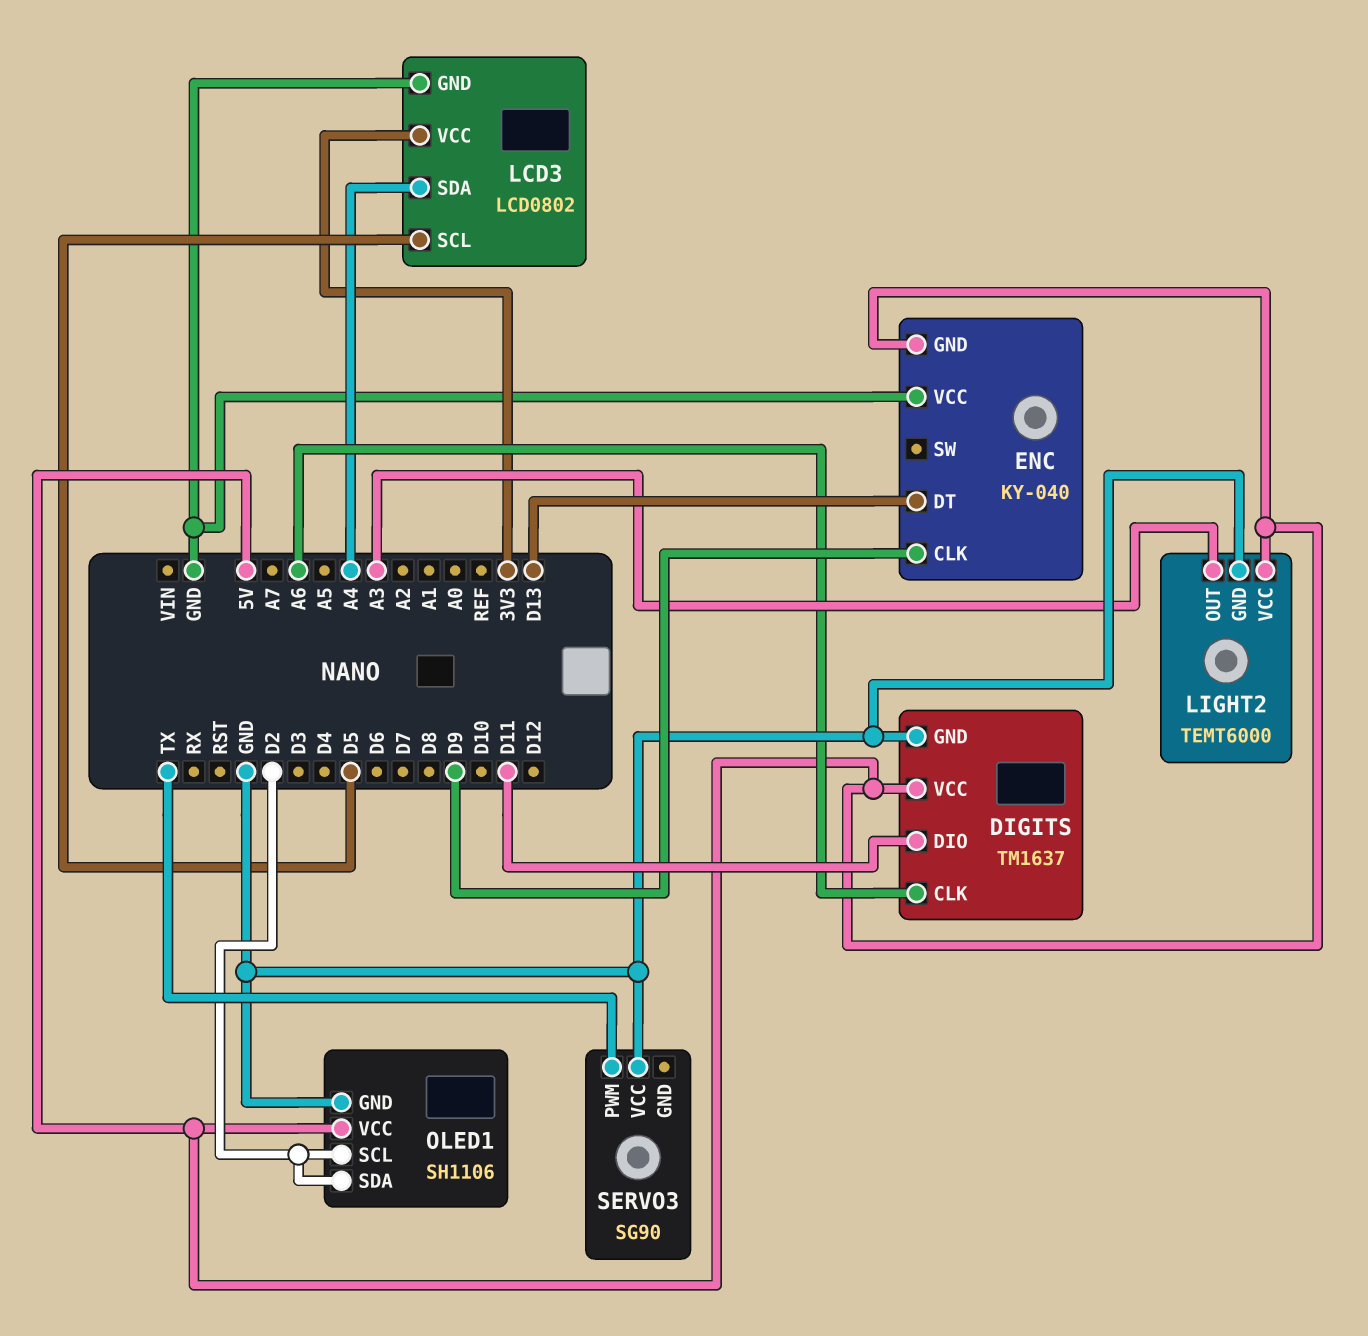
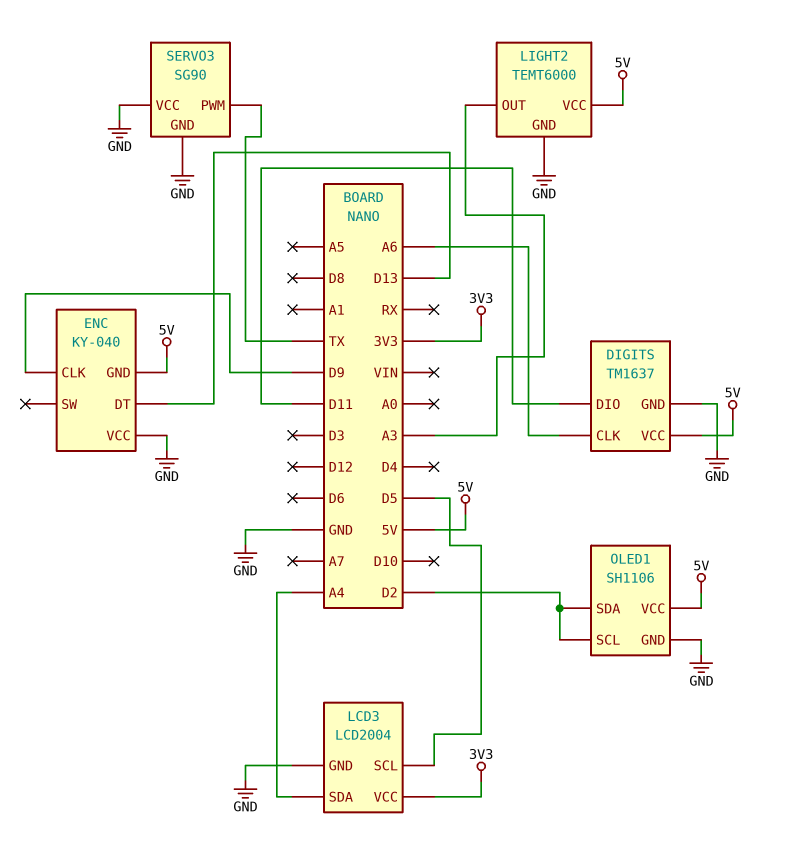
LCD3: LCD0802 -> LCD2004
SERVO3 pin GND: none -> GND

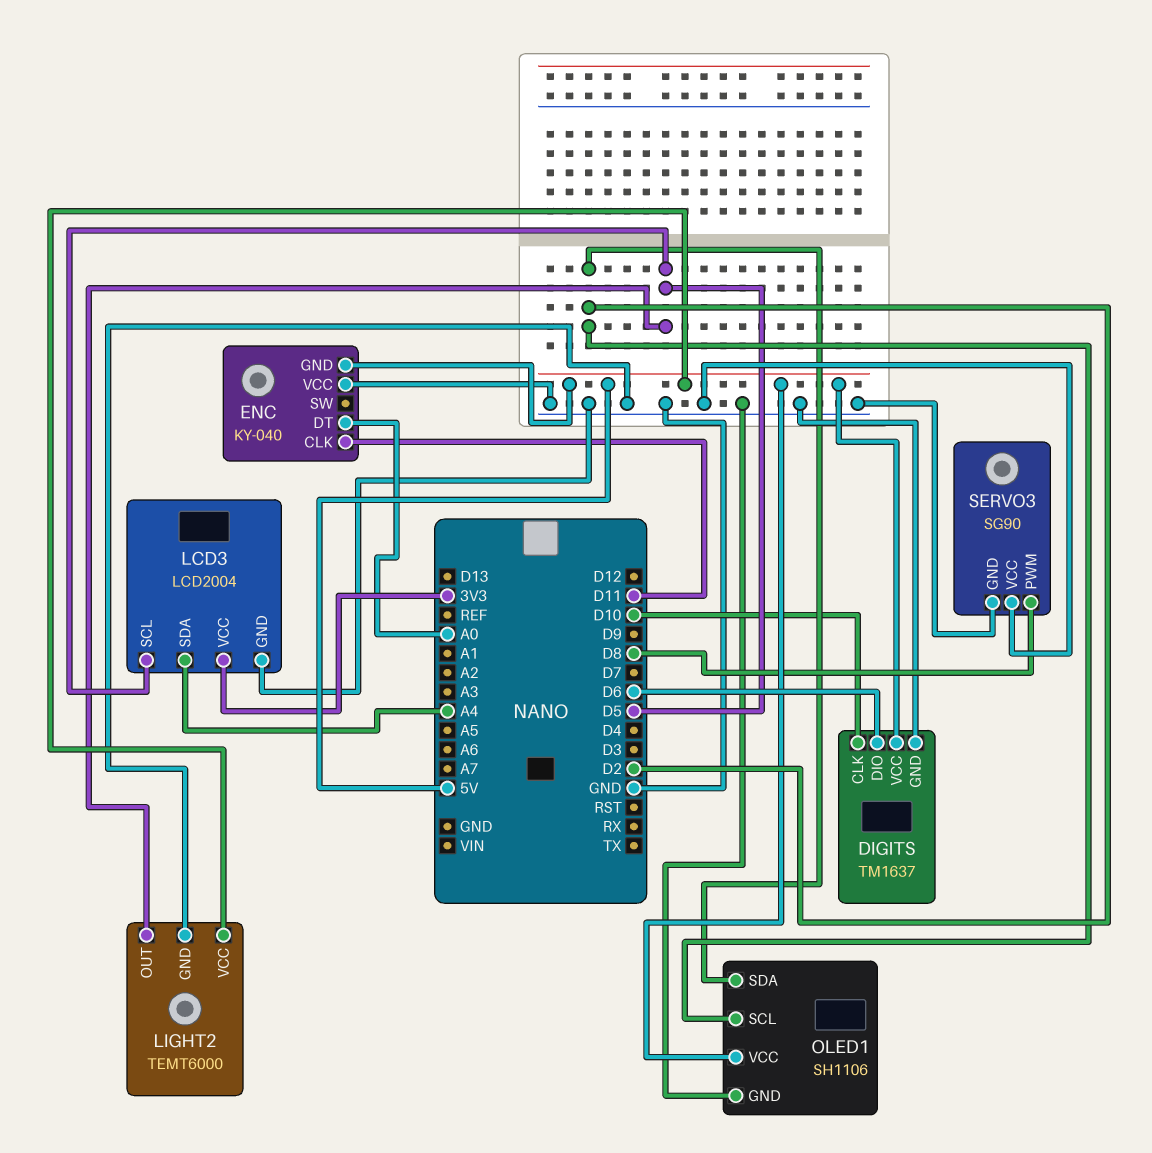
DIGITS pin CLK: A6 -> D10
DIGITS pin DIO: D11 -> D6
ENC pin CLK: D9 -> D11
ENC pin DT: D13 -> A0
LIGHT2 pin OUT: A3 -> D5
SERVO3 pin PWM: TX -> D8

